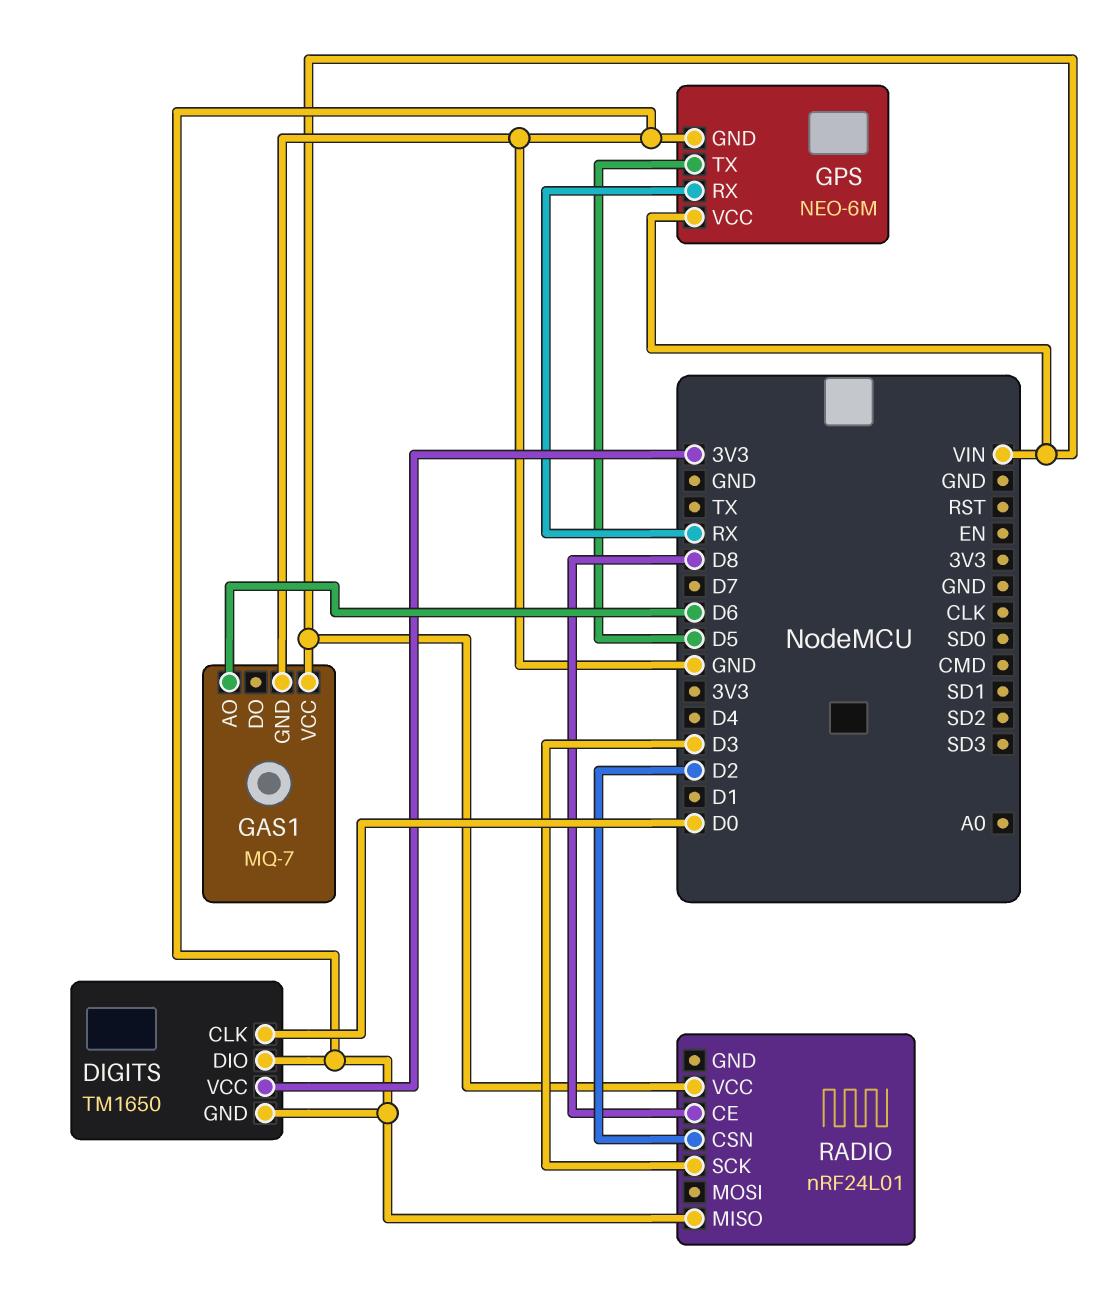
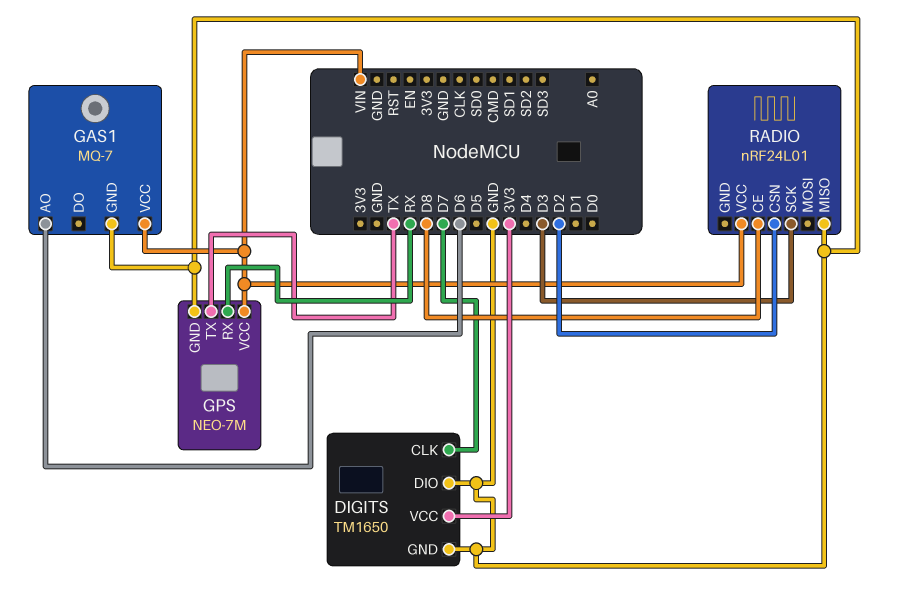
DIGITS pin CLK: D0 -> D7
GPS: NEO-6M -> NEO-7M
GPS pin TX: D5 -> TX

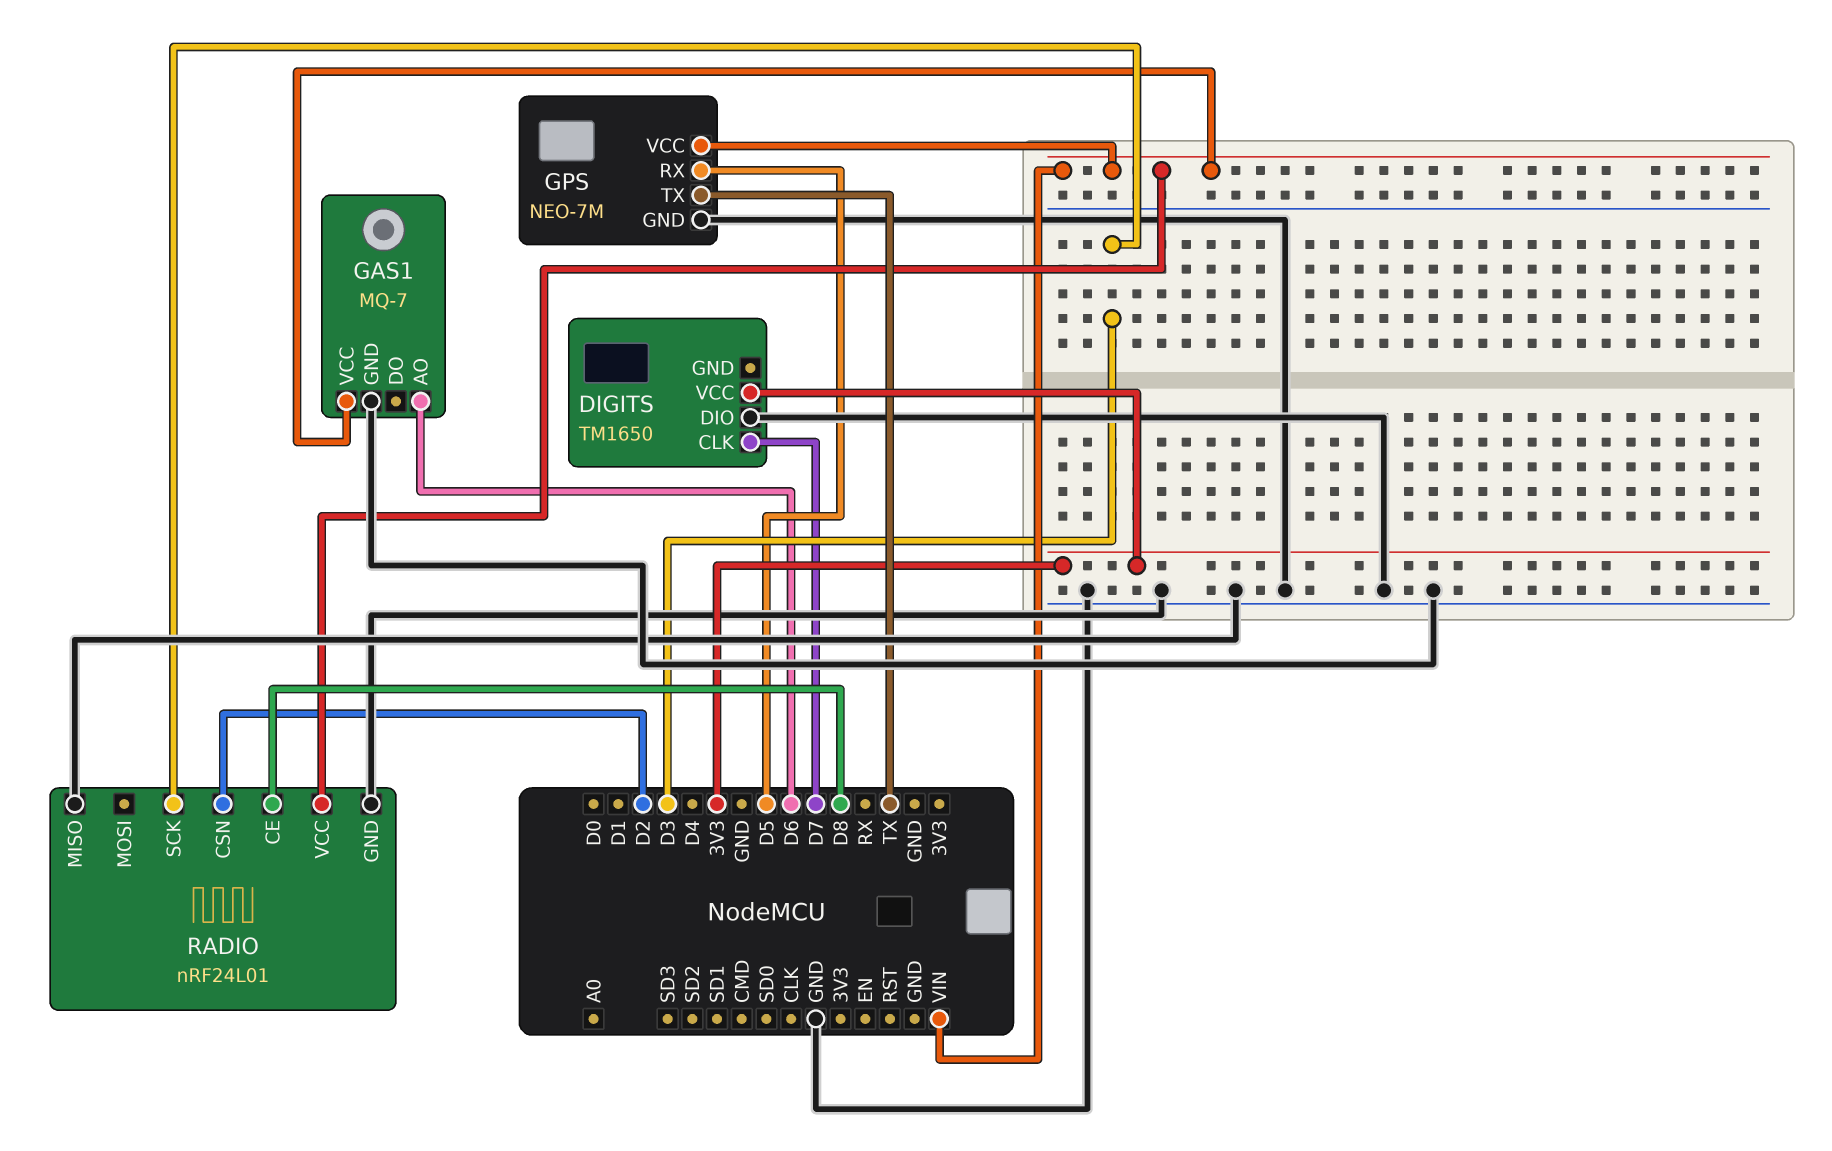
DIGITS pin GND: GND -> none
GPS pin RX: RX -> D5
RADIO pin GND: none -> GND

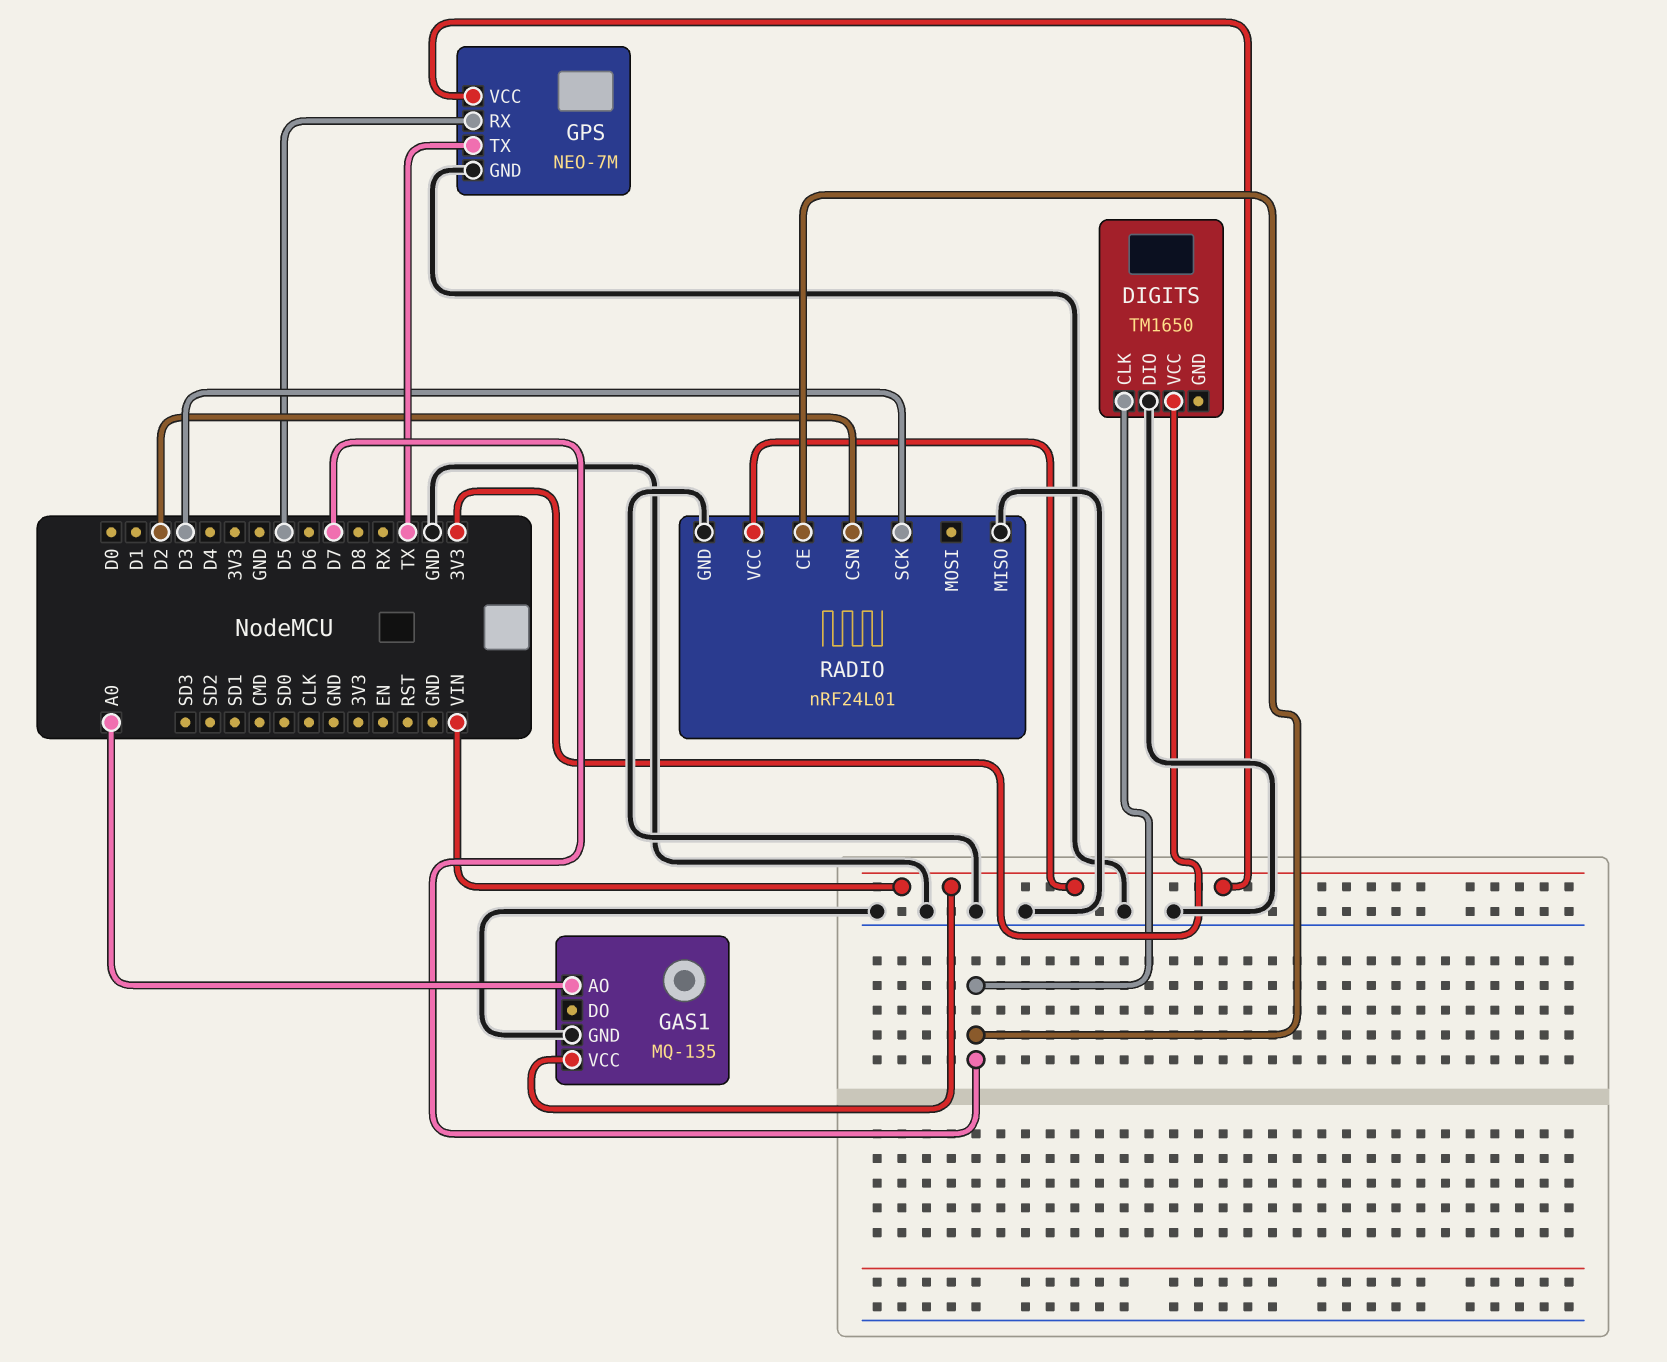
GAS1: MQ-7 -> MQ-135
GAS1 pin AO: D6 -> A0
RADIO pin CE: D8 -> D7

